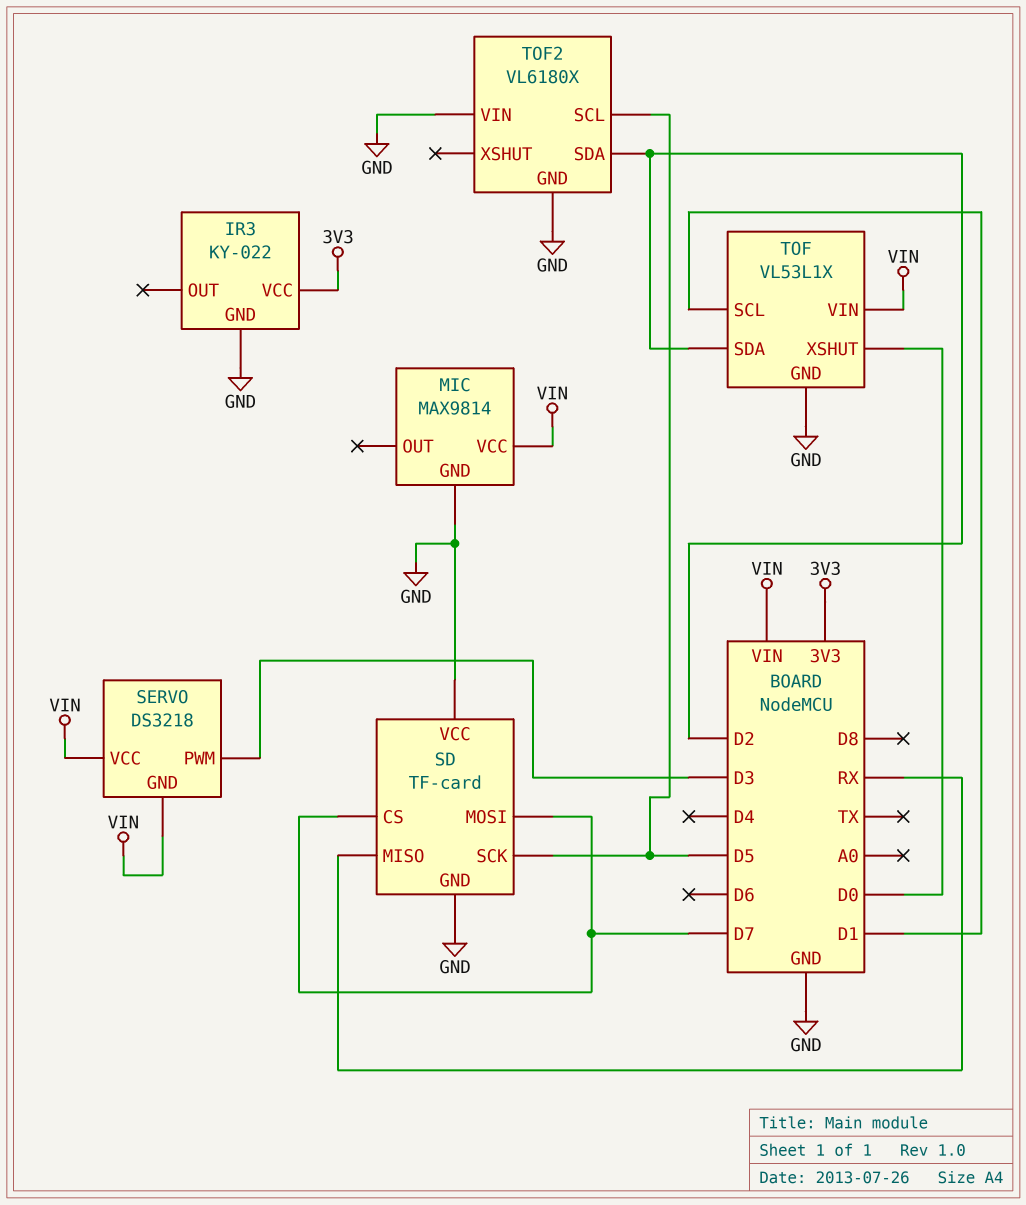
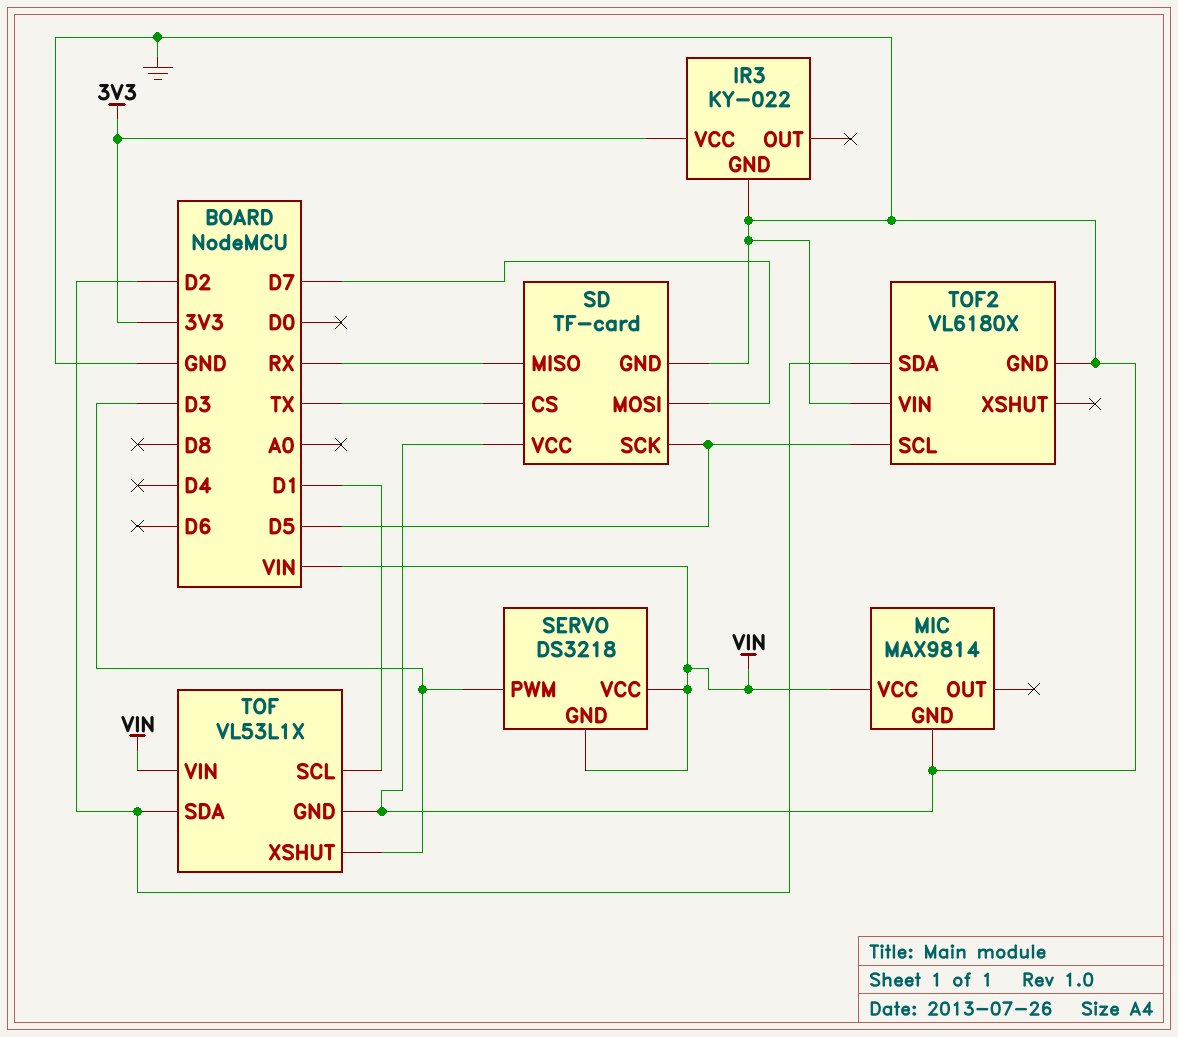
SD pin CS: D7 -> TX
TOF pin XSHUT: D0 -> D3

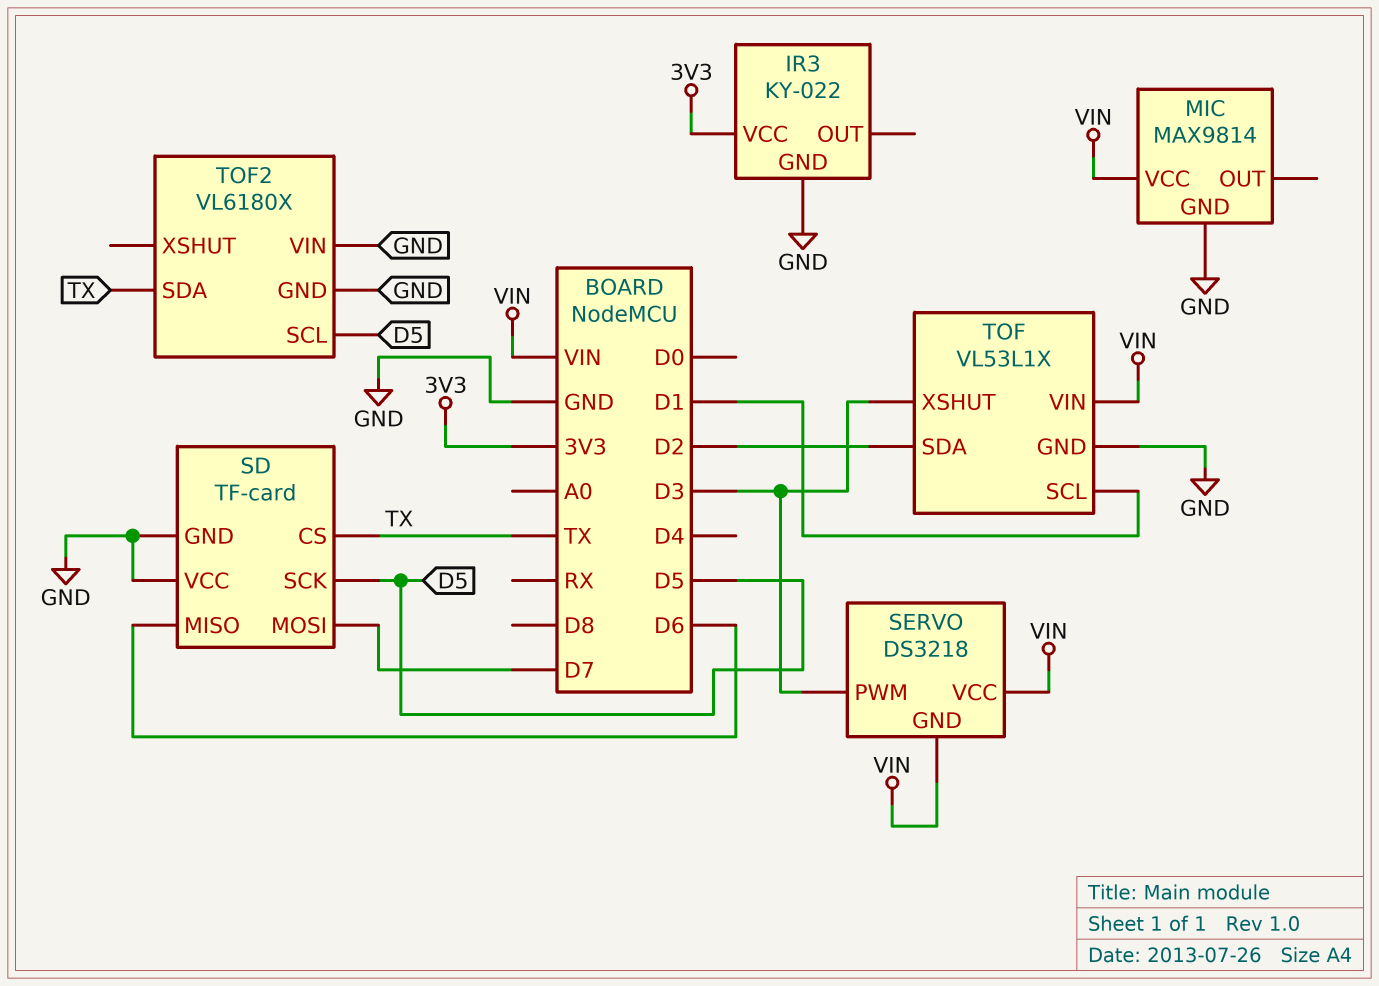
SD pin MISO: RX -> D6
TOF2 pin SDA: D2 -> TX

